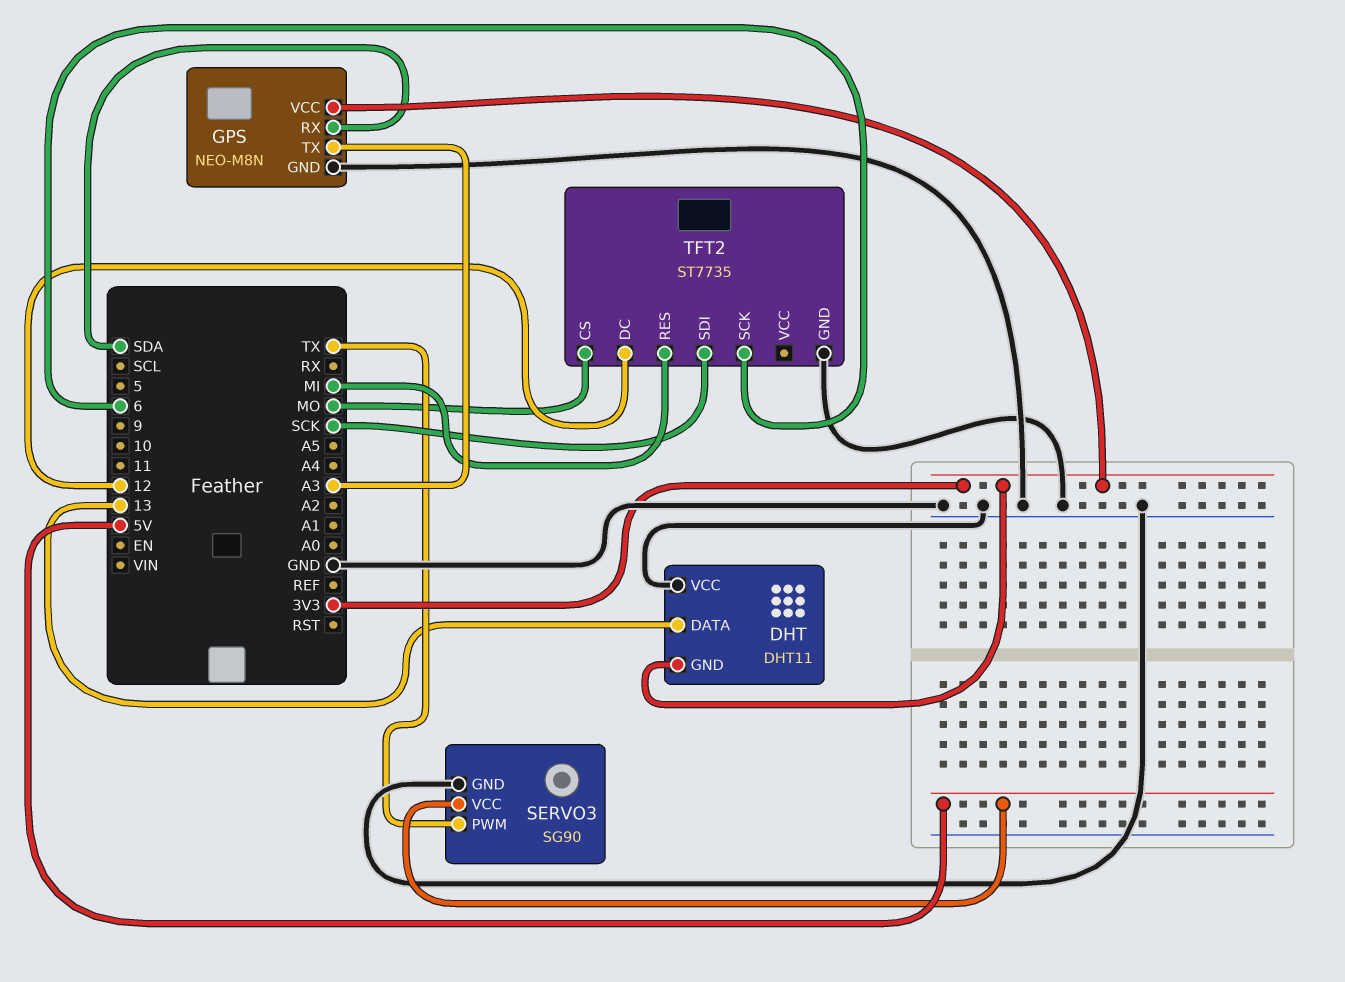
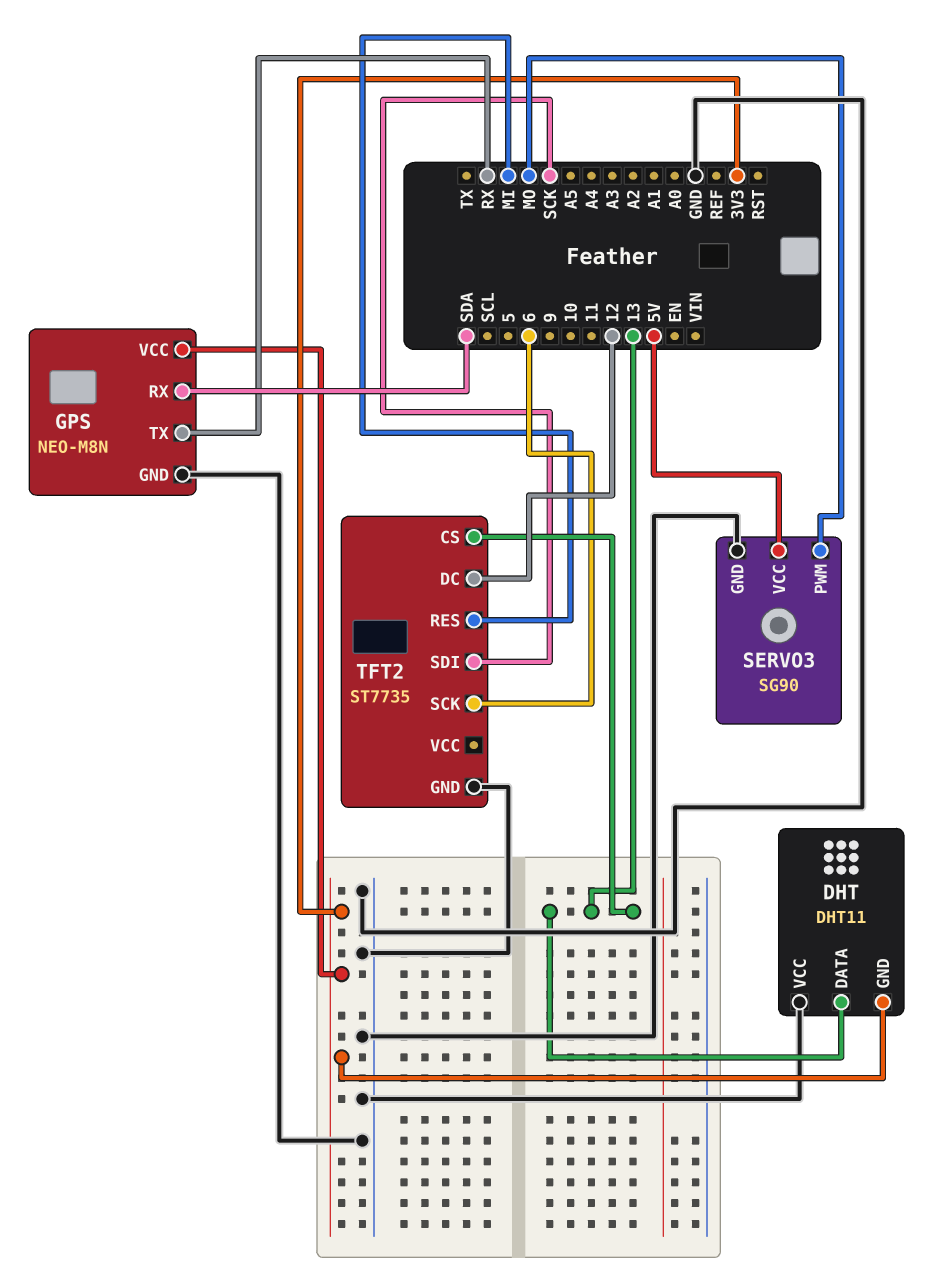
GPS pin TX: A3 -> RX
SERVO3 pin PWM: TX -> MO
TFT2 pin CS: MO -> 13

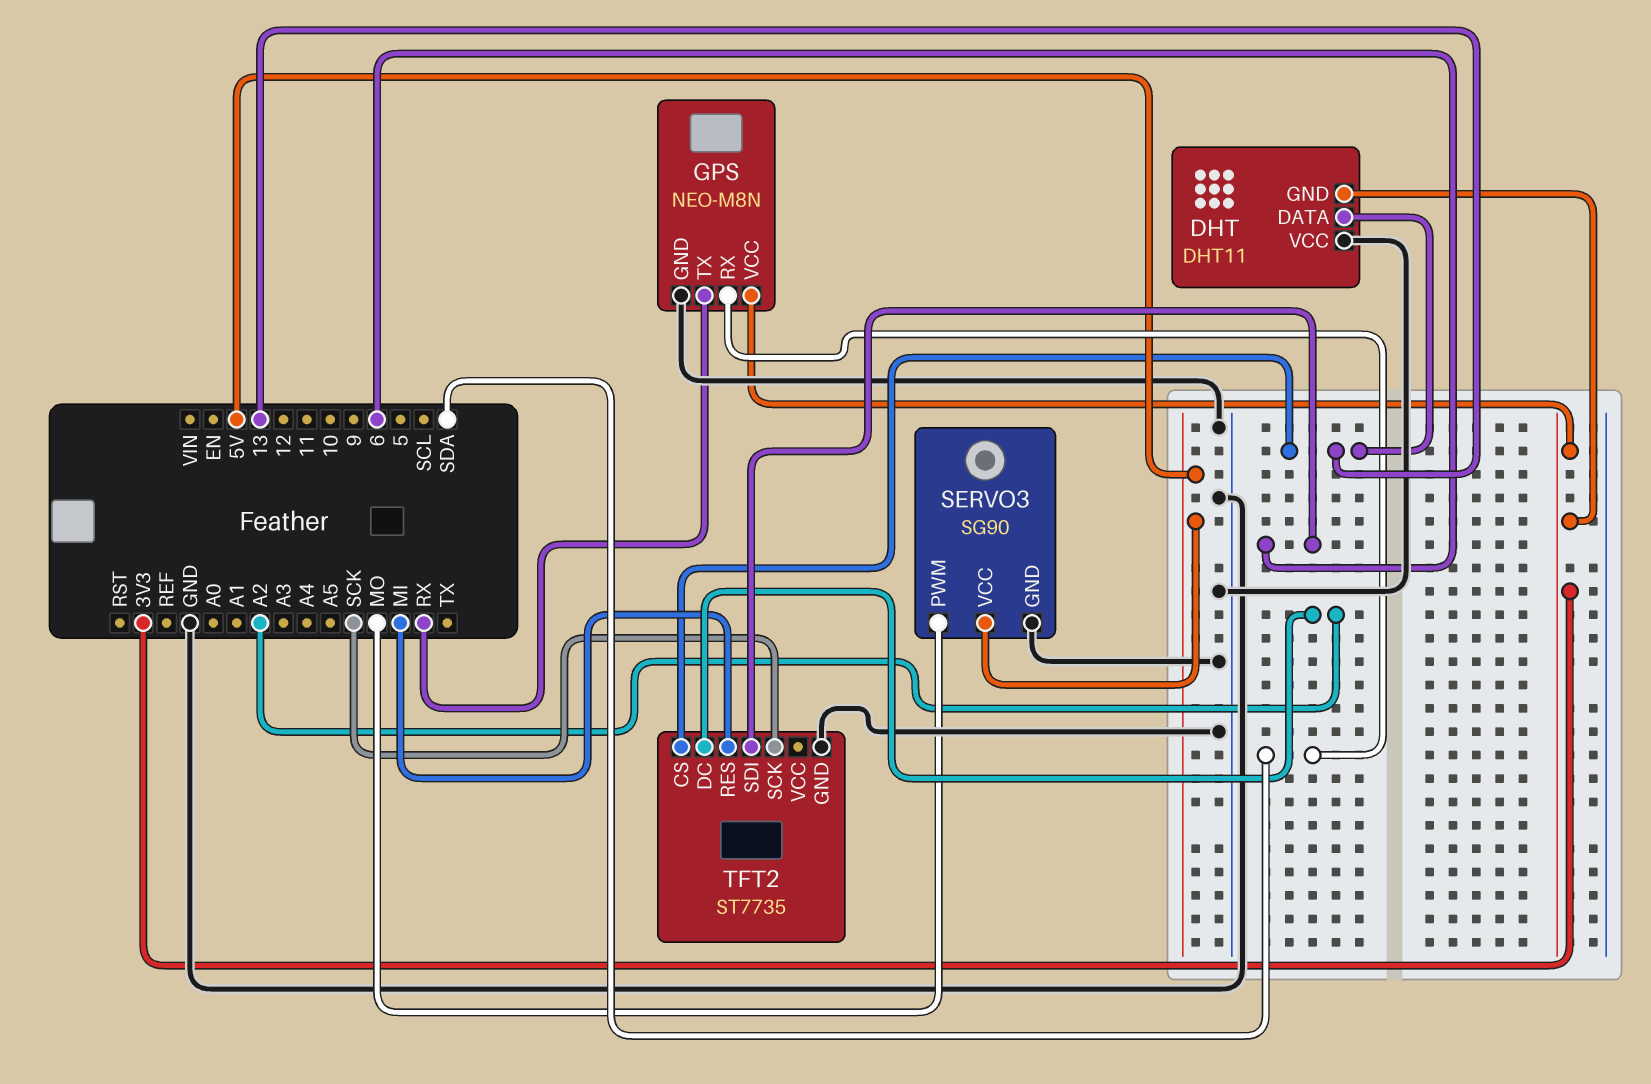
TFT2 pin DC: 12 -> A2
TFT2 pin SCK: 6 -> SCK
TFT2 pin SDI: SCK -> 6

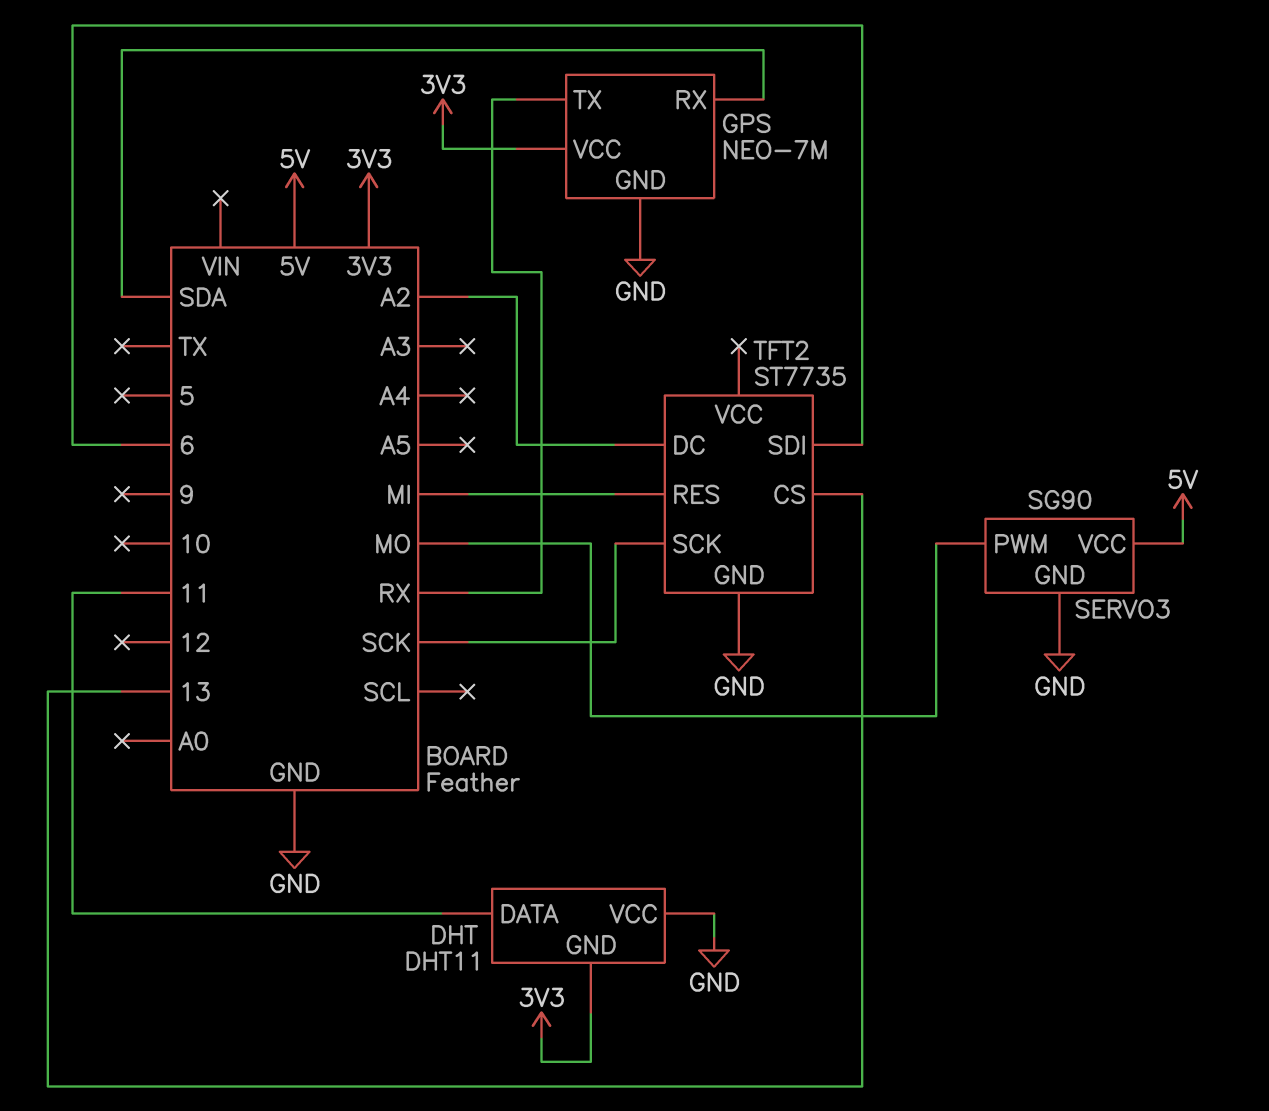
DHT pin DATA: 13 -> 11
GPS: NEO-M8N -> NEO-7M

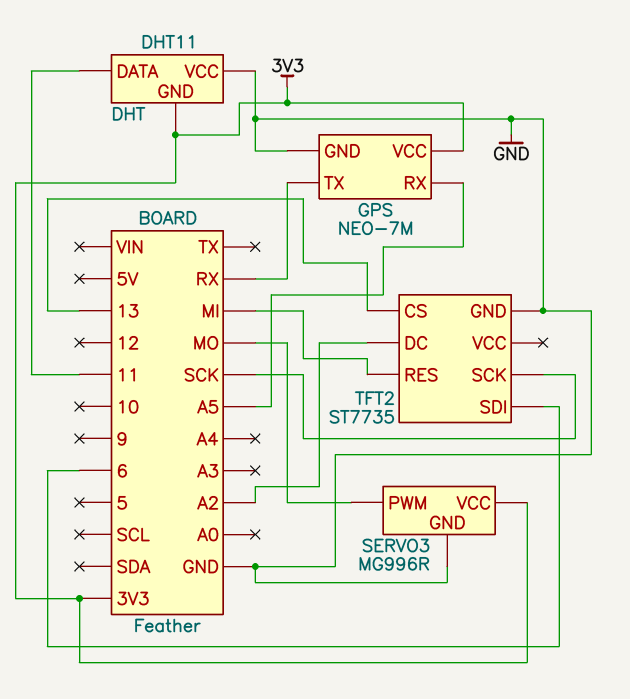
GPS pin RX: SDA -> A5
SERVO3: SG90 -> MG996R
SERVO3 pin VCC: 5V -> 3V3

